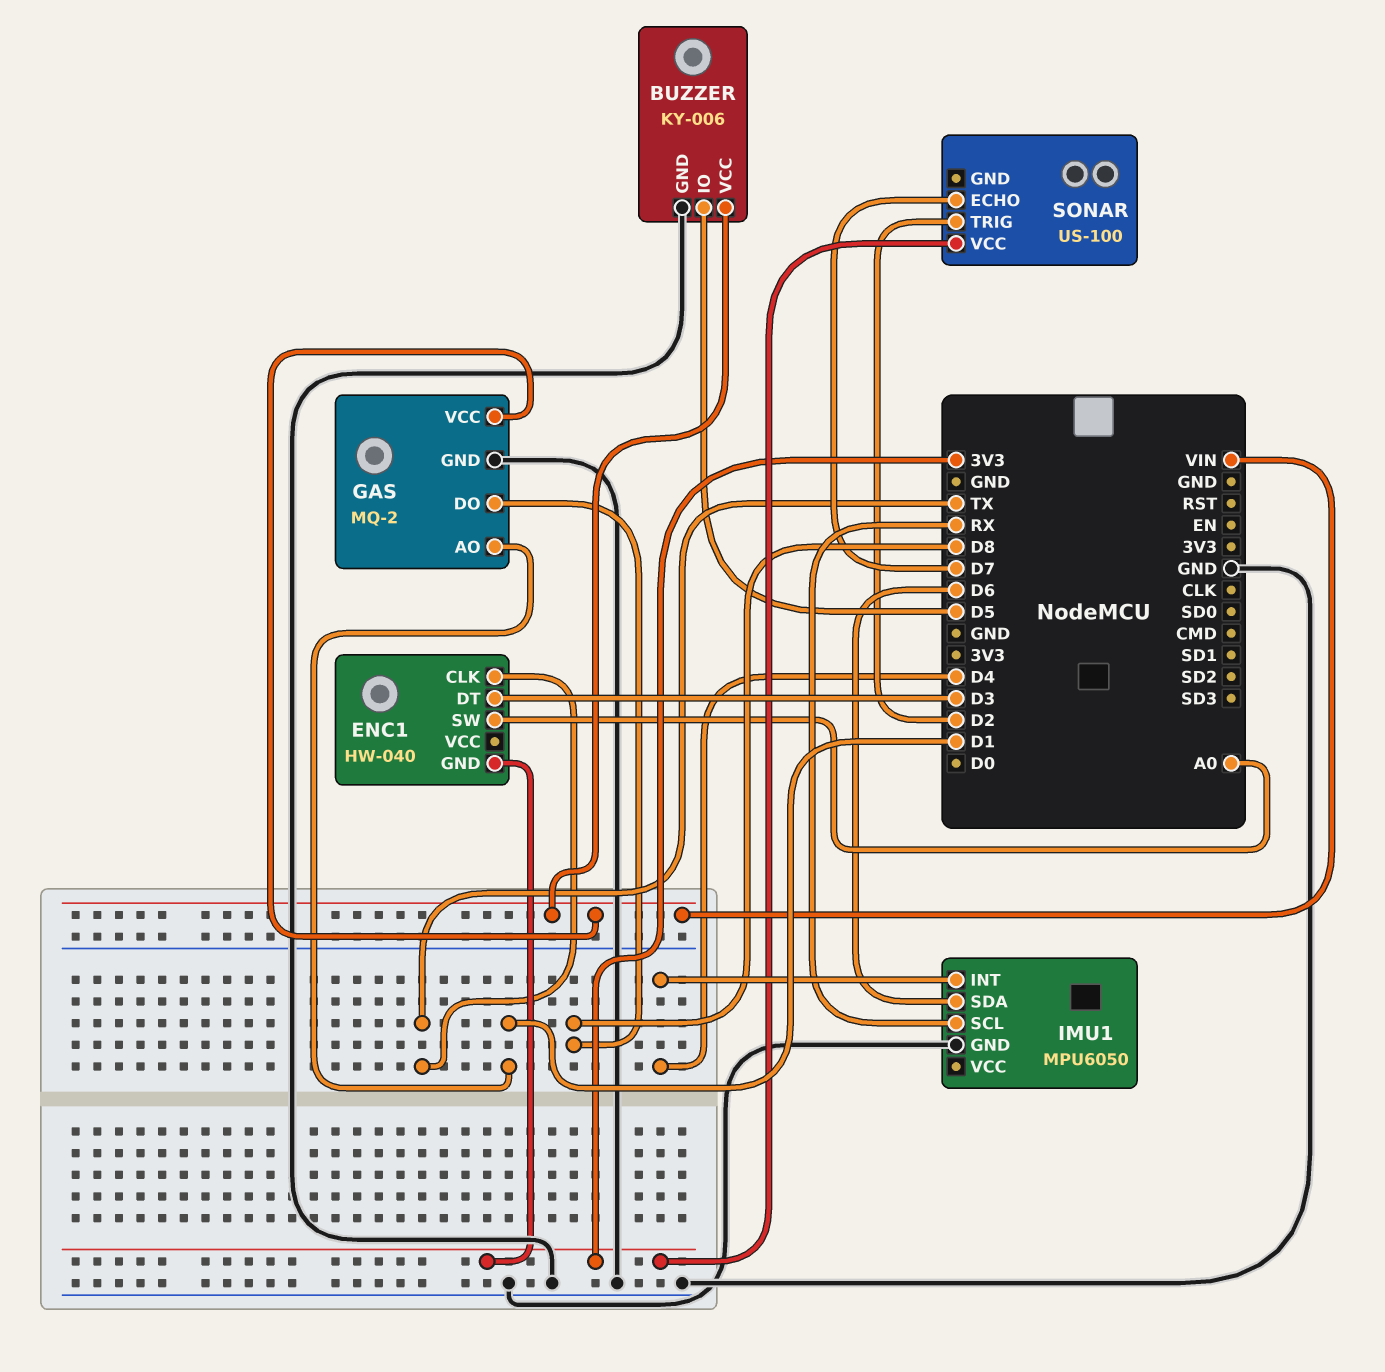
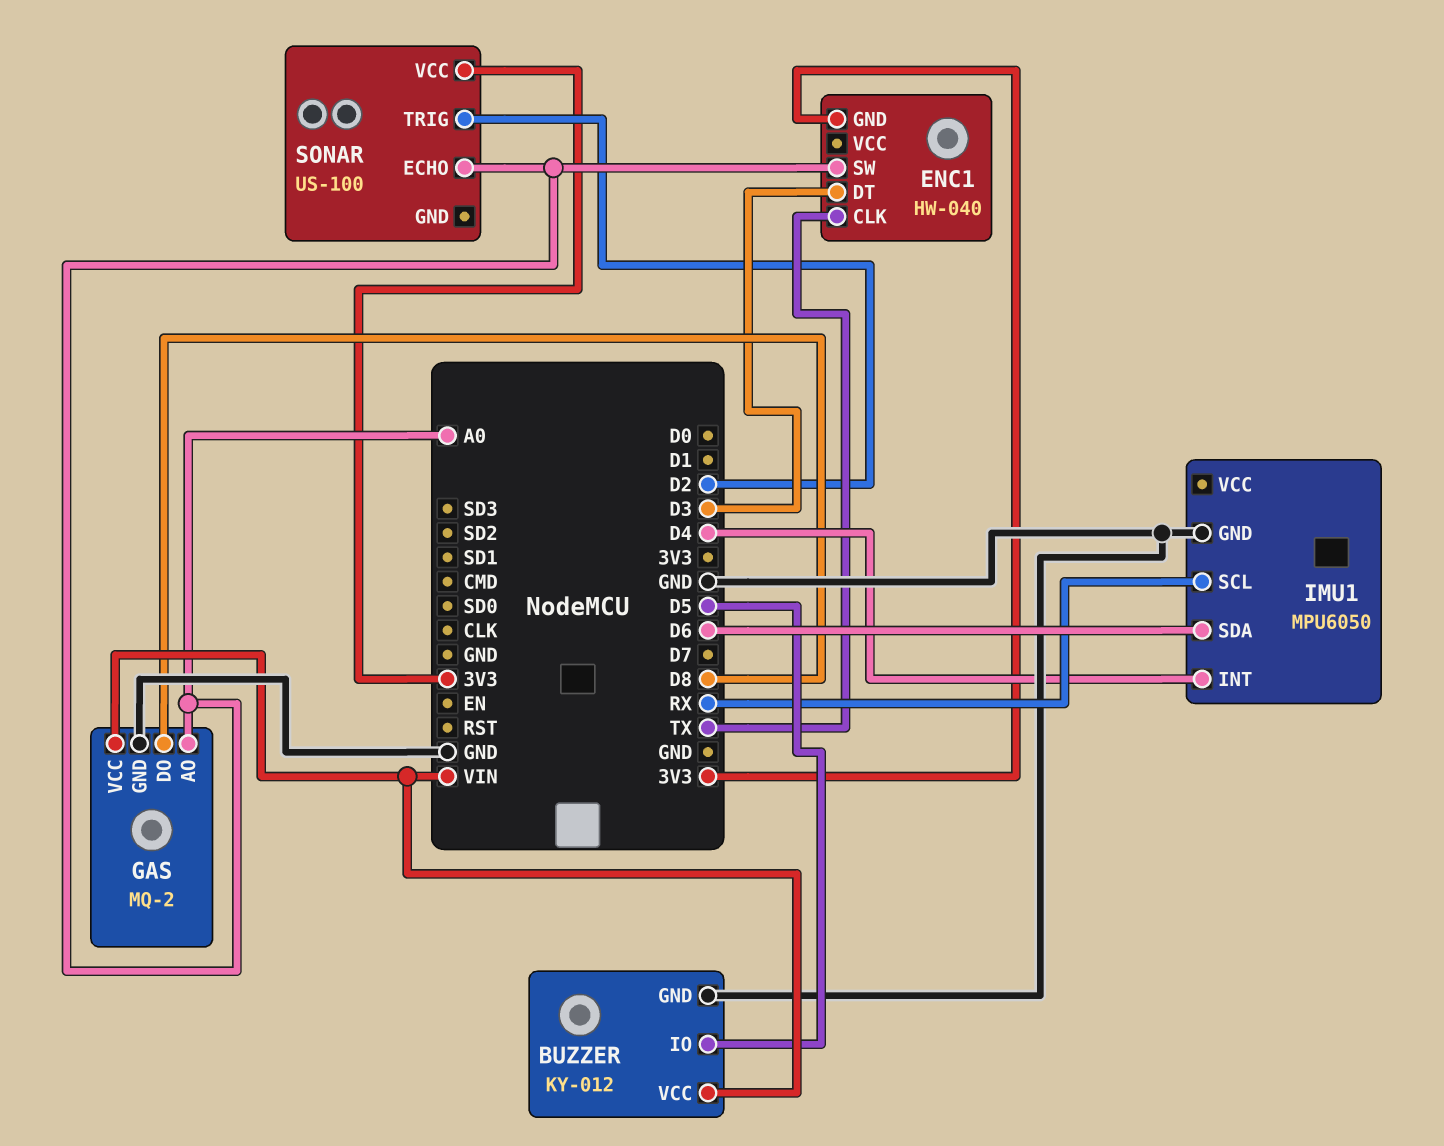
BUZZER: KY-006 -> KY-012
GAS pin AO: D1 -> A0
SONAR pin ECHO: D7 -> A0

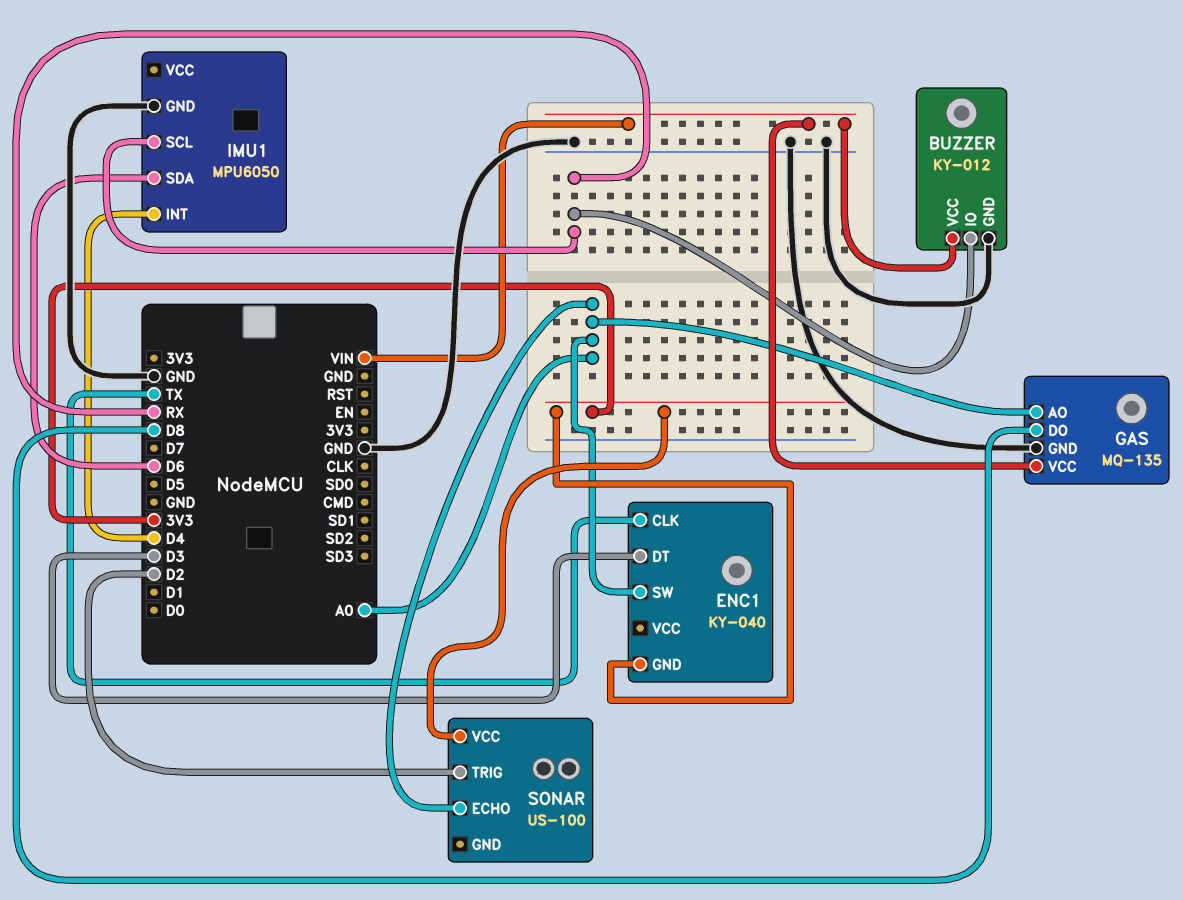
BUZZER pin IO: D5 -> RX
ENC1: HW-040 -> KY-040
GAS: MQ-2 -> MQ-135

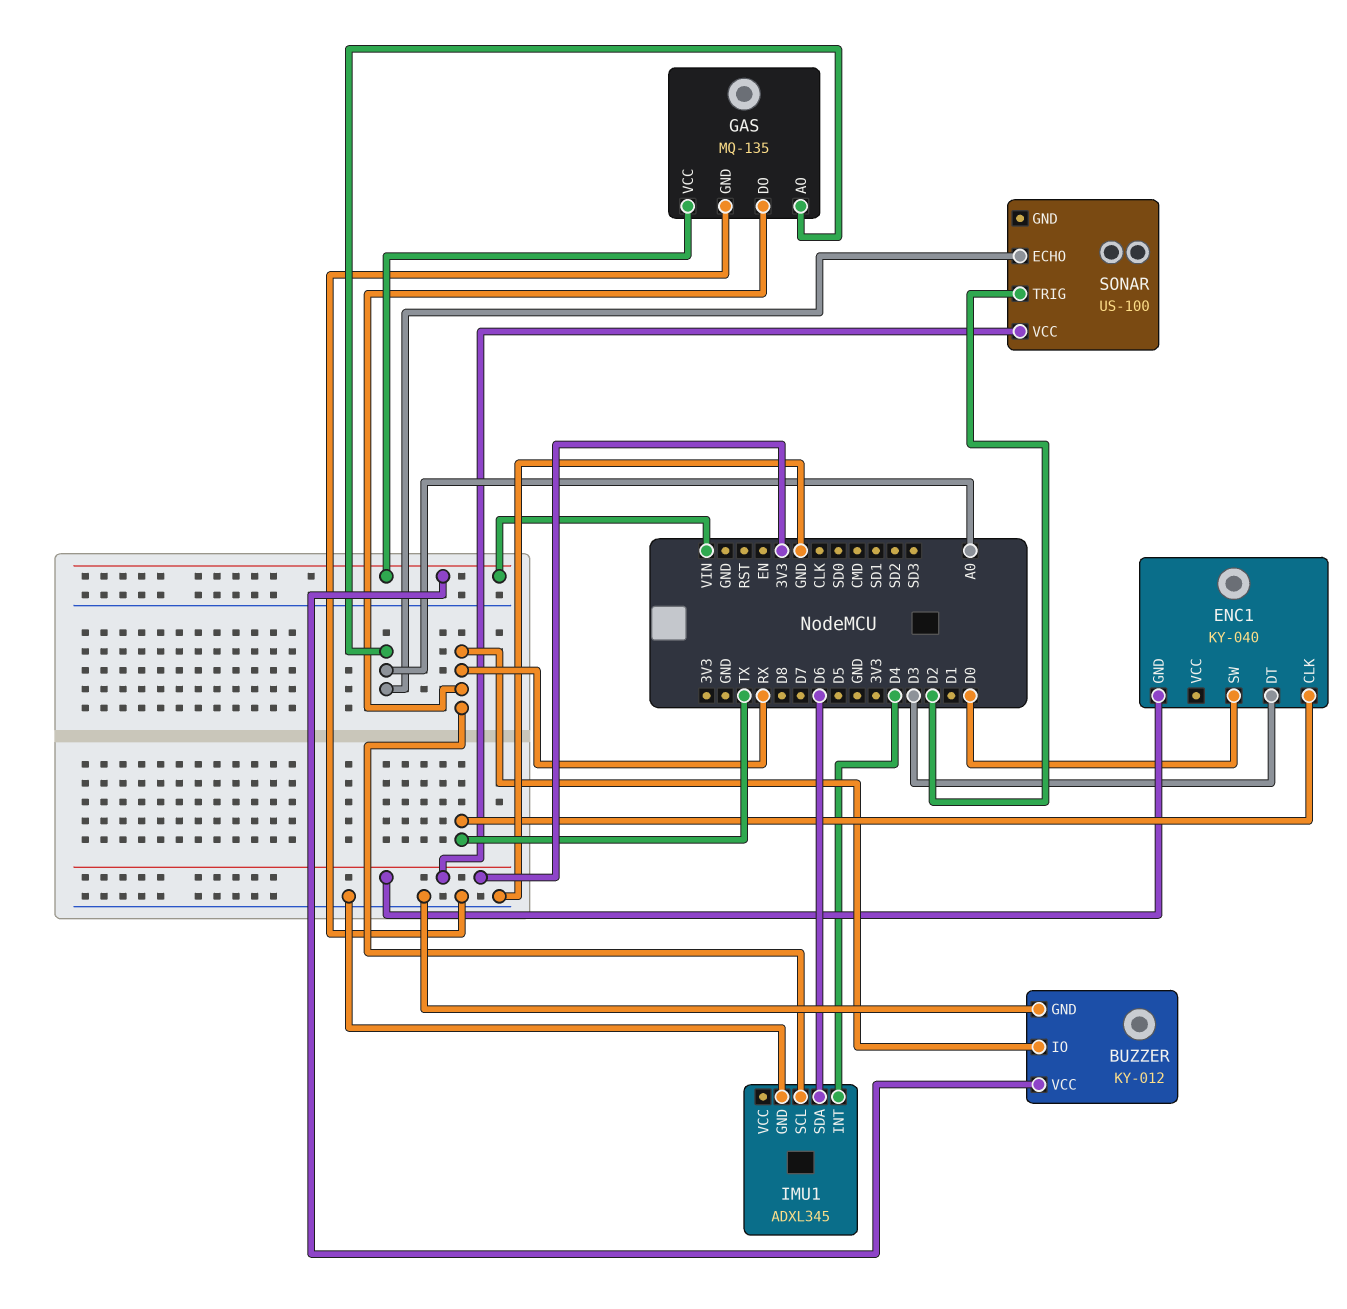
ENC1 pin SW: A0 -> D0
GAS pin DO: D8 -> RX
IMU1: MPU6050 -> ADXL345

